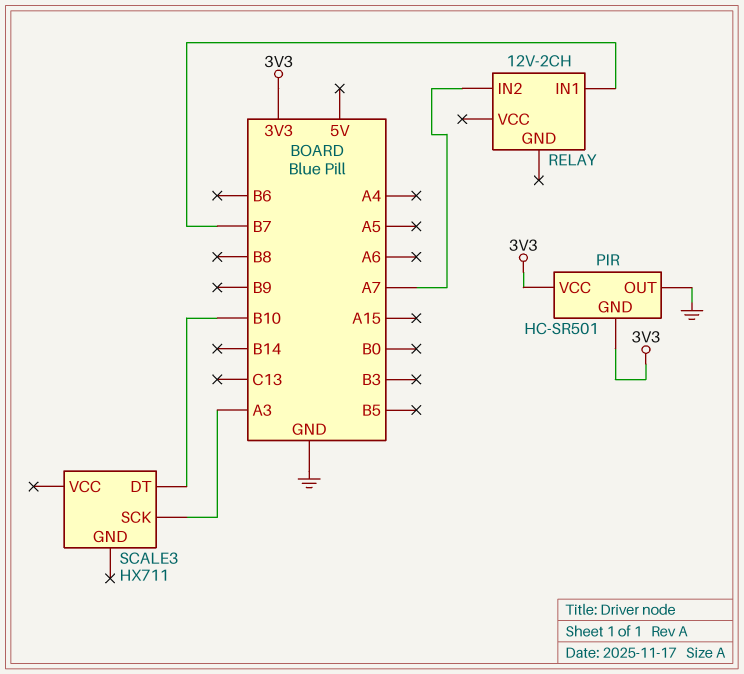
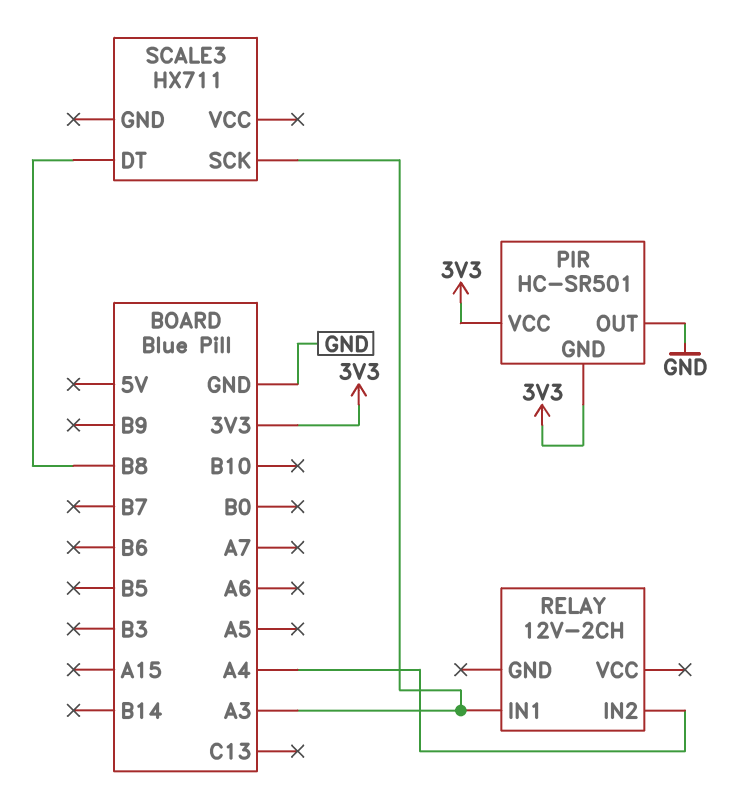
RELAY pin IN1: B7 -> A3
RELAY pin IN2: A7 -> A4
SCALE3 pin DT: B10 -> B8

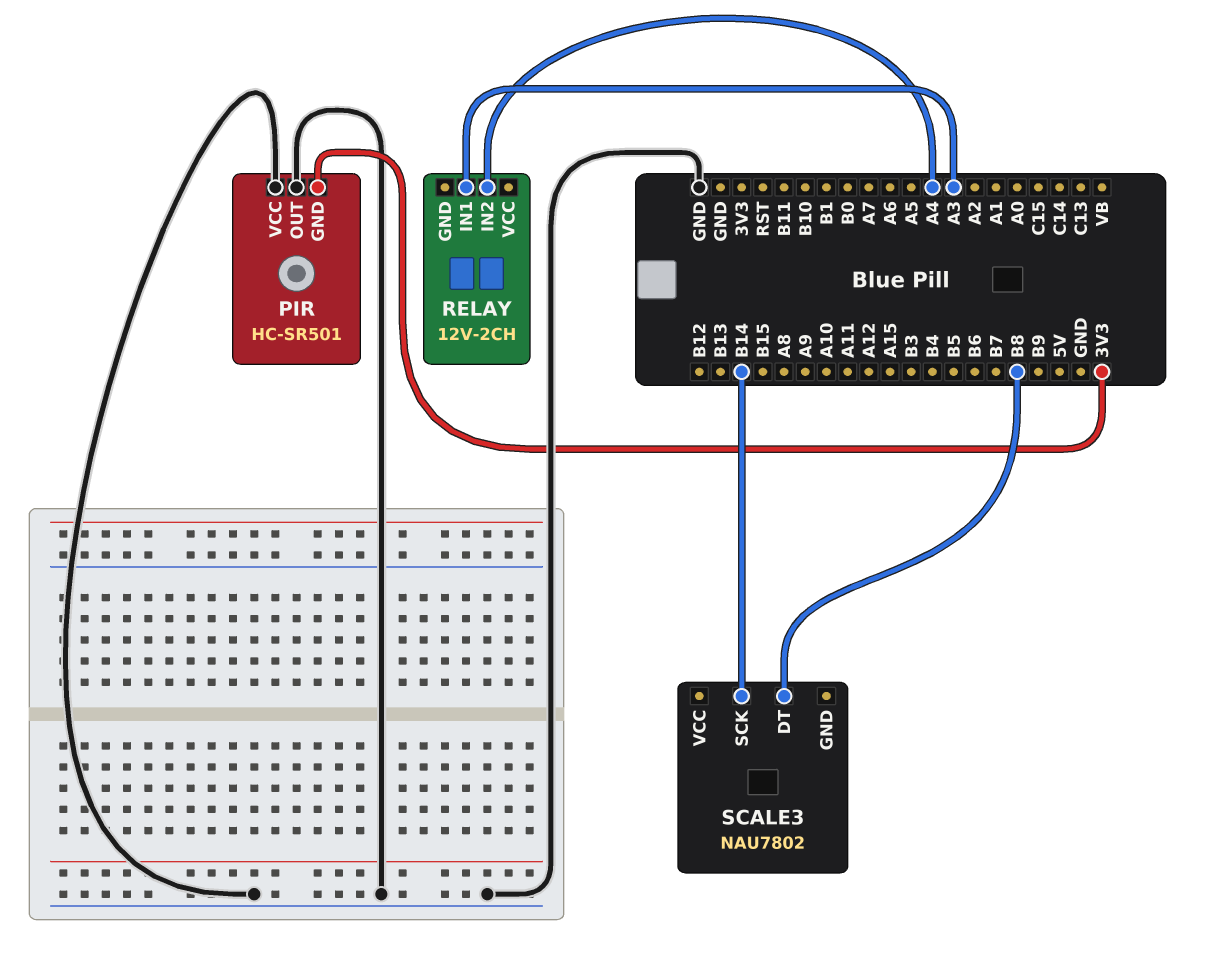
PIR pin VCC: 3V3 -> GND
SCALE3: HX711 -> NAU7802
SCALE3 pin SCK: A3 -> B14

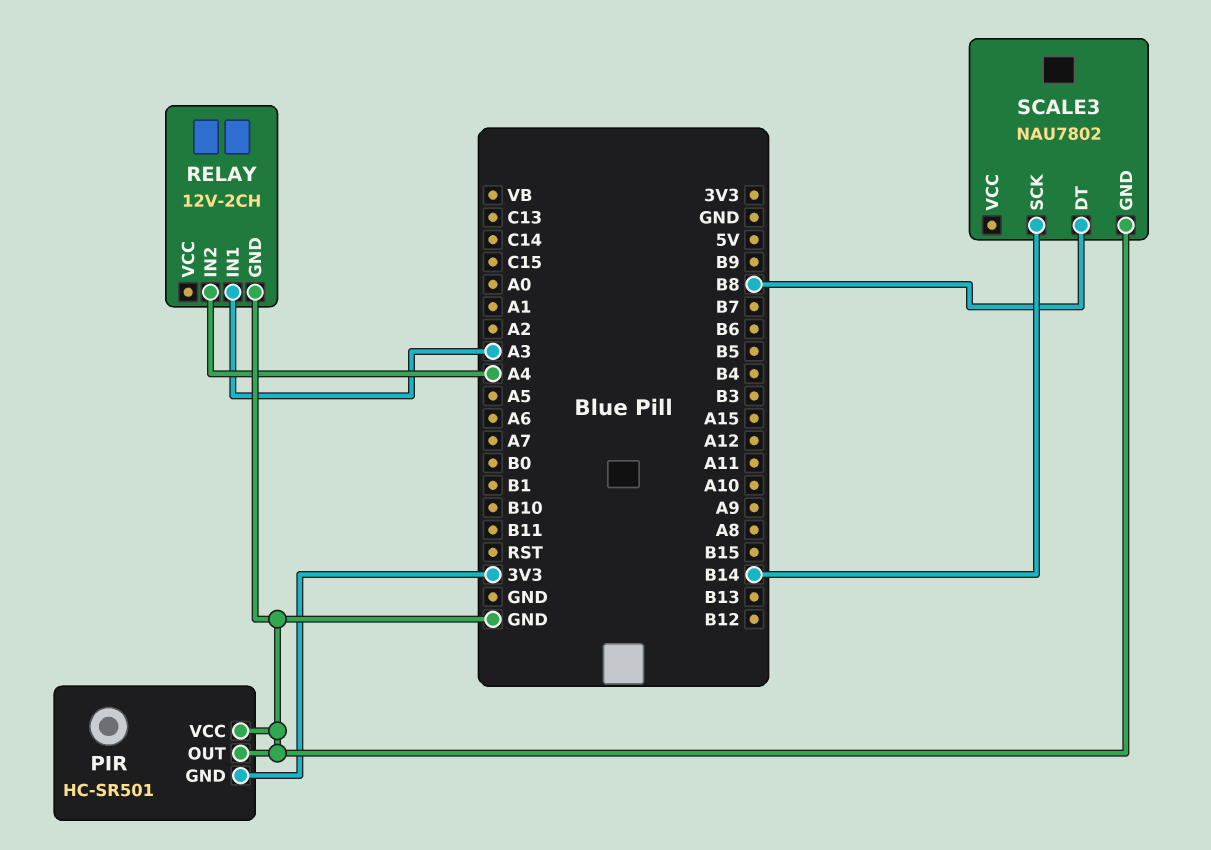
RELAY pin GND: none -> GND
SCALE3 pin GND: none -> GND

